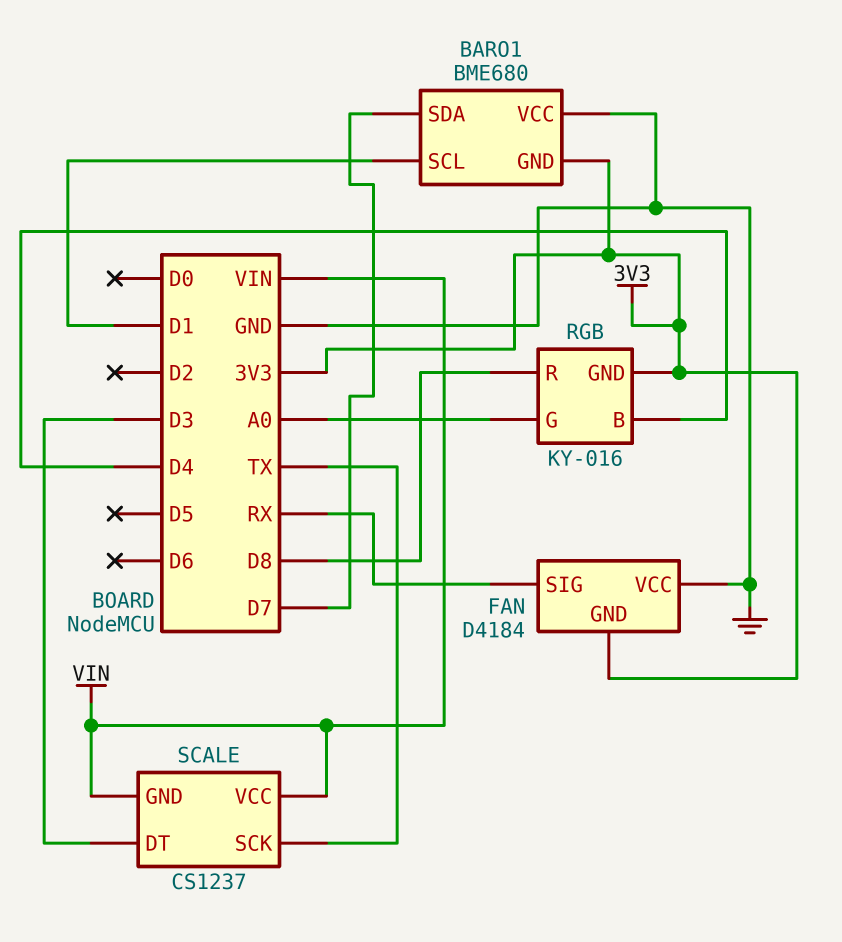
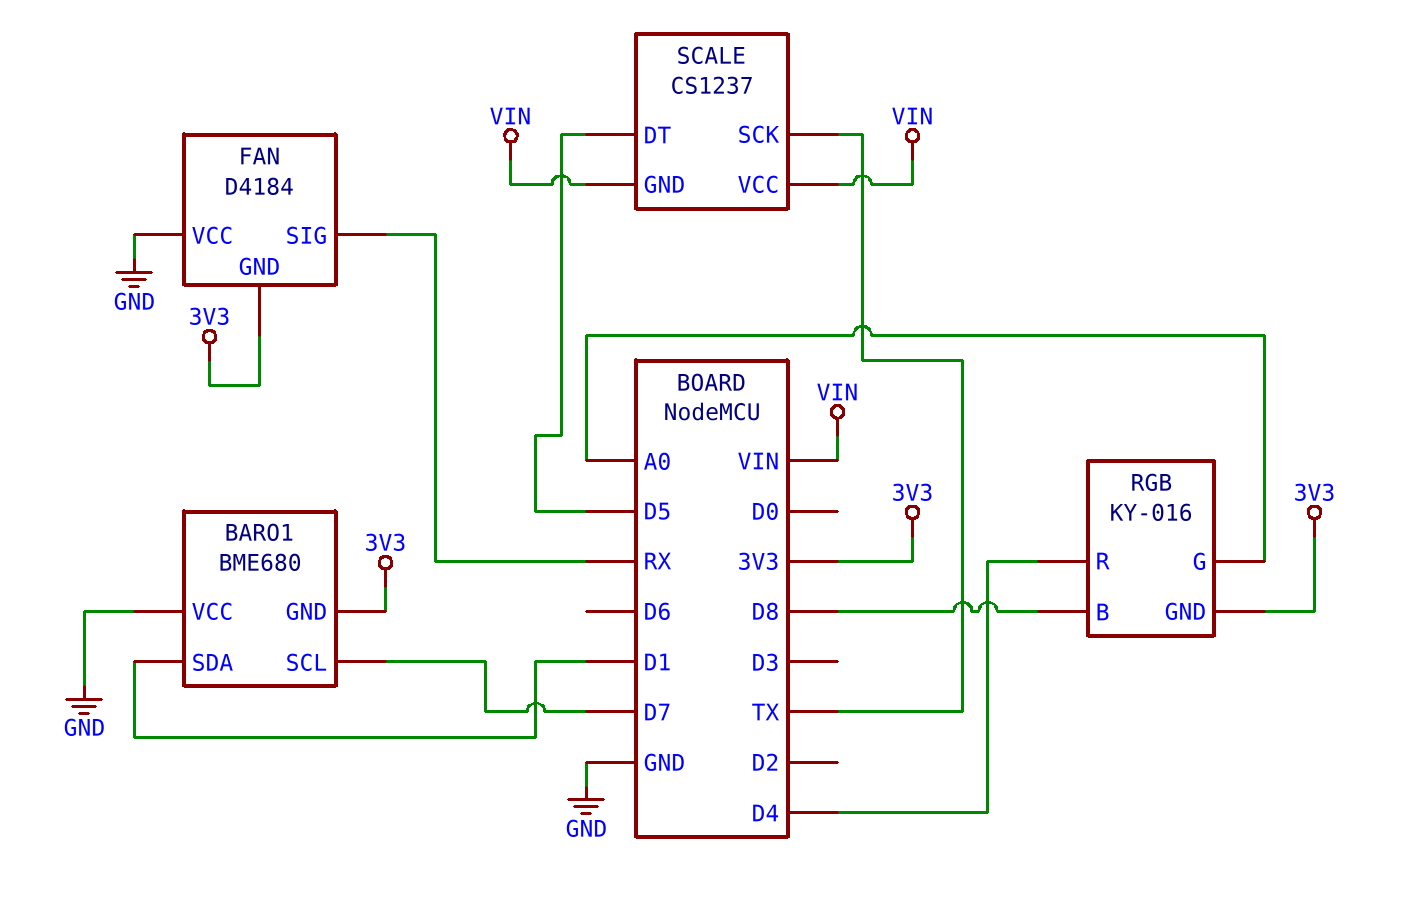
BARO1 pin SCL: D1 -> D7
BARO1 pin SDA: D7 -> D1
RGB pin B: D4 -> D8
RGB pin R: D8 -> D4
SCALE pin DT: D3 -> D5

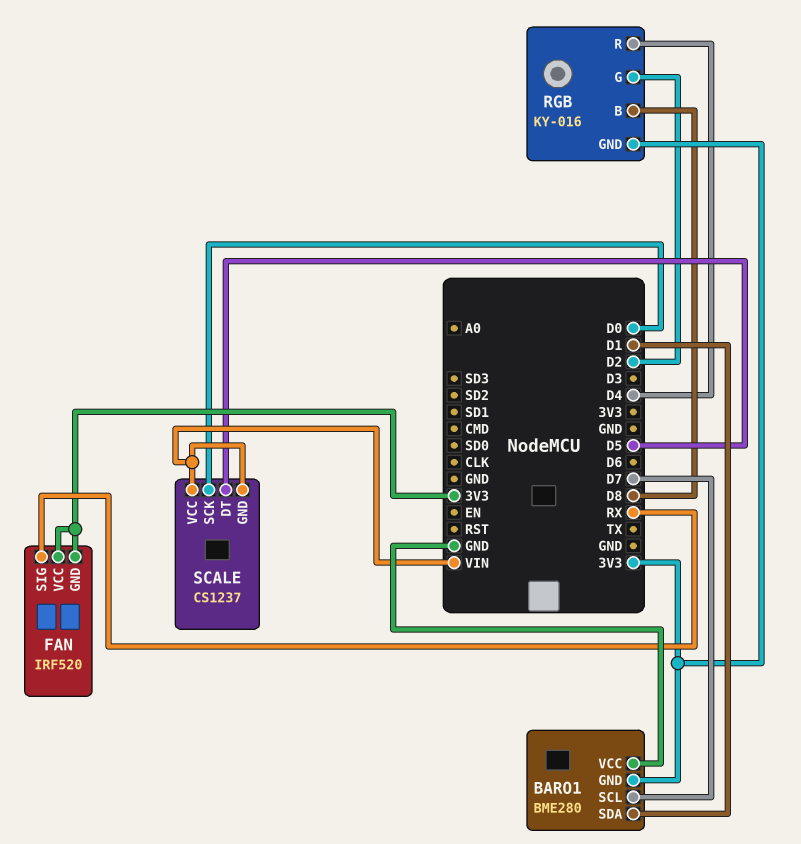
BARO1: BME680 -> BME280
FAN: D4184 -> IRF520
FAN pin VCC: GND -> 3V3
RGB pin G: A0 -> D2
SCALE pin SCK: TX -> D0

